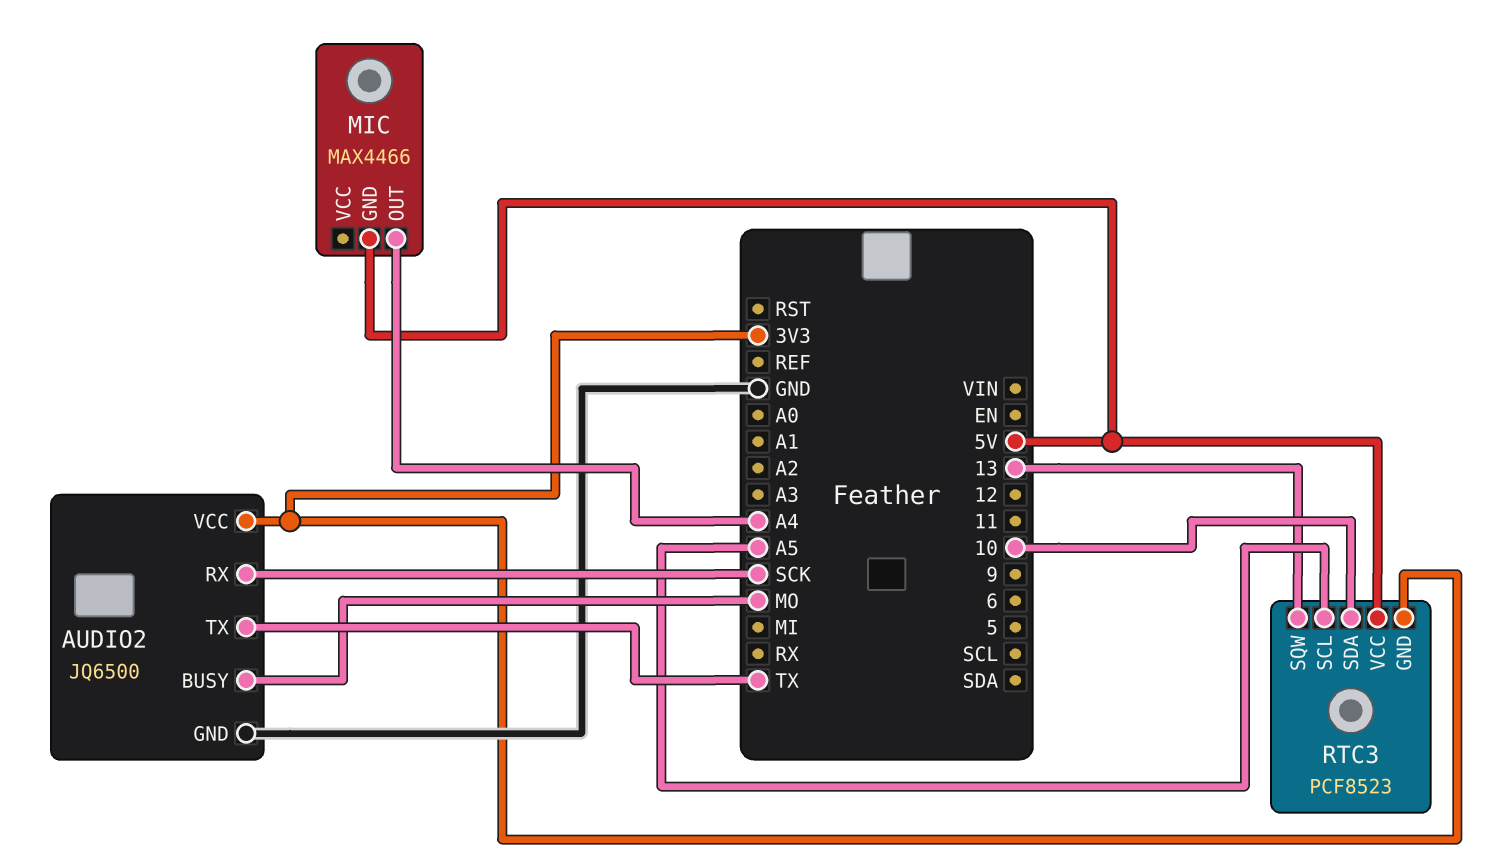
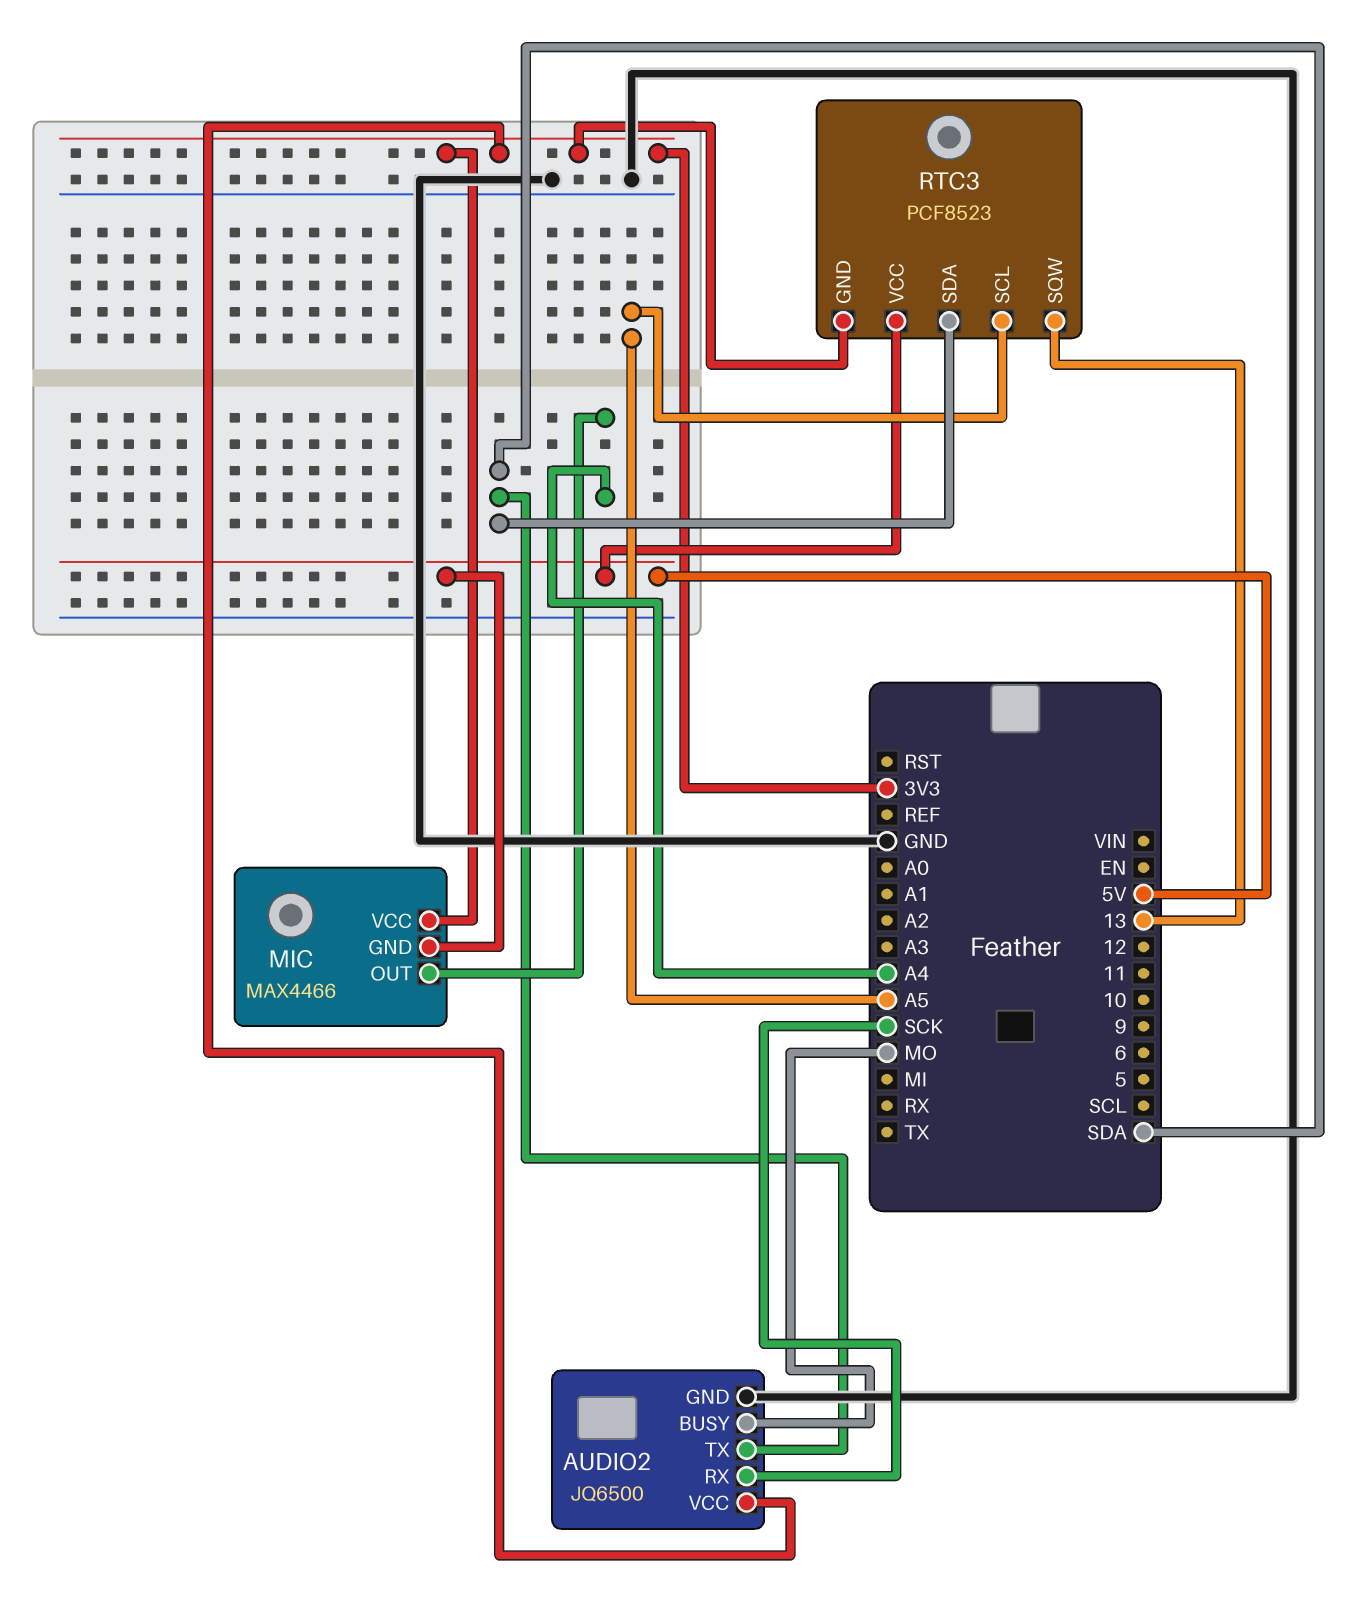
AUDIO2 pin TX: TX -> SDA
MIC pin VCC: none -> 3V3
RTC3 pin SDA: 10 -> SDA

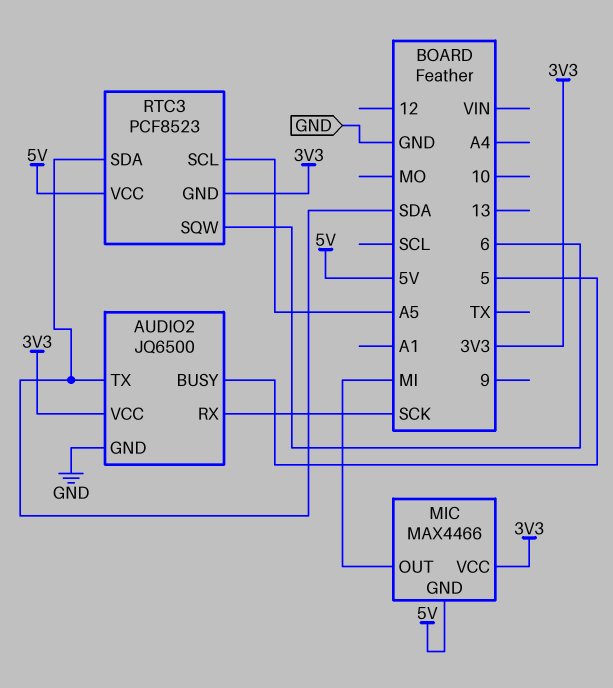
AUDIO2 pin BUSY: MO -> 5
MIC pin OUT: A4 -> MI
RTC3 pin SQW: 13 -> 6

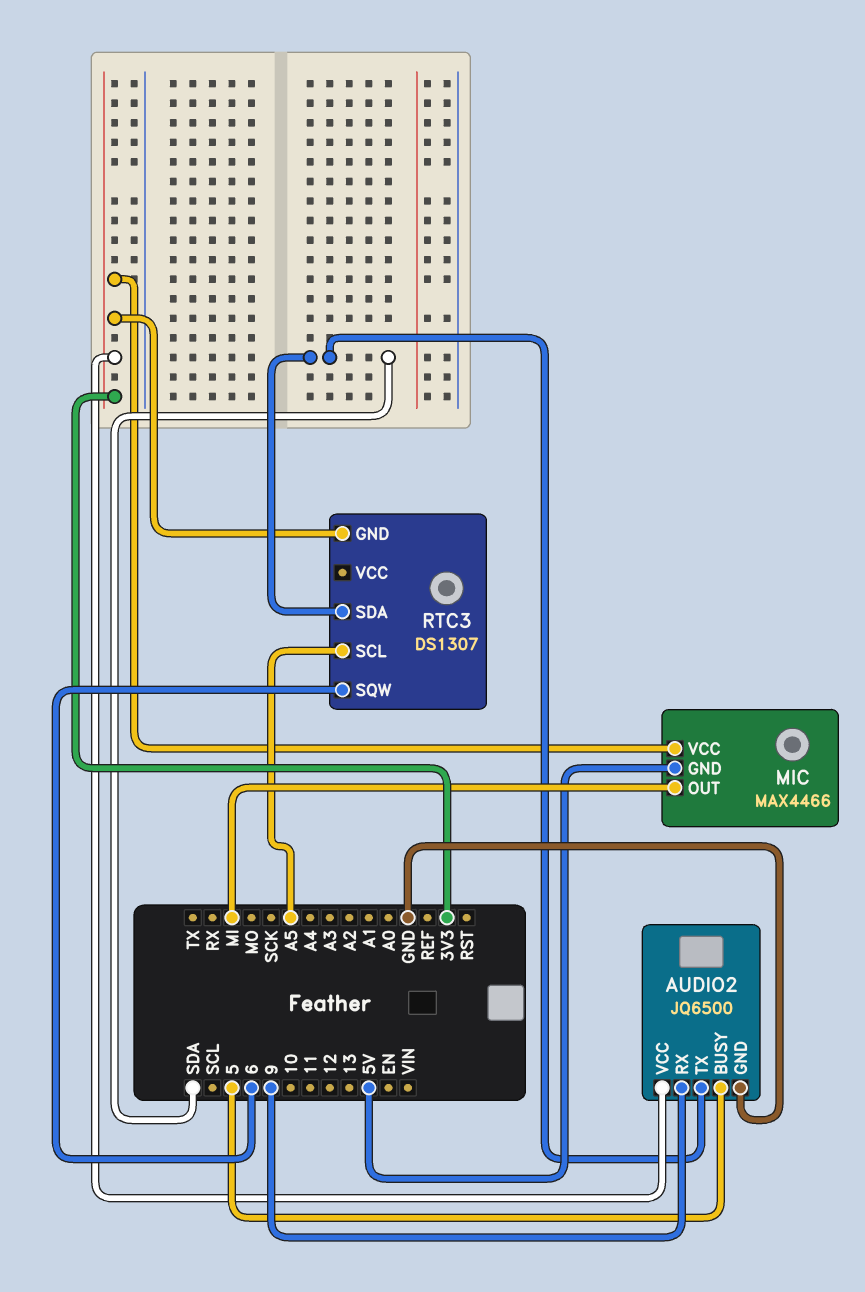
AUDIO2 pin RX: SCK -> 9
RTC3: PCF8523 -> DS1307
RTC3 pin VCC: 5V -> none

